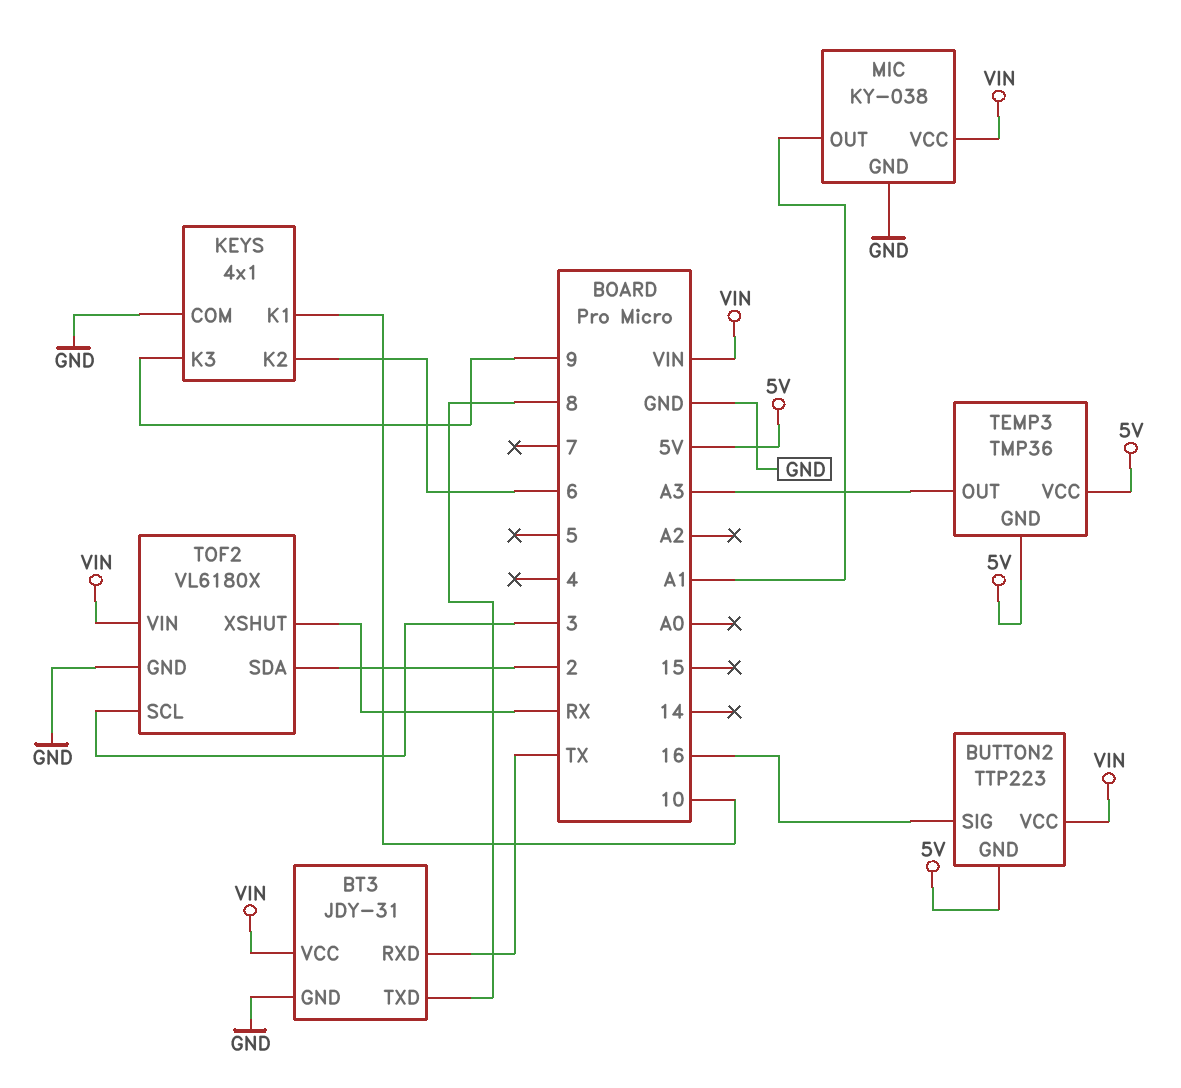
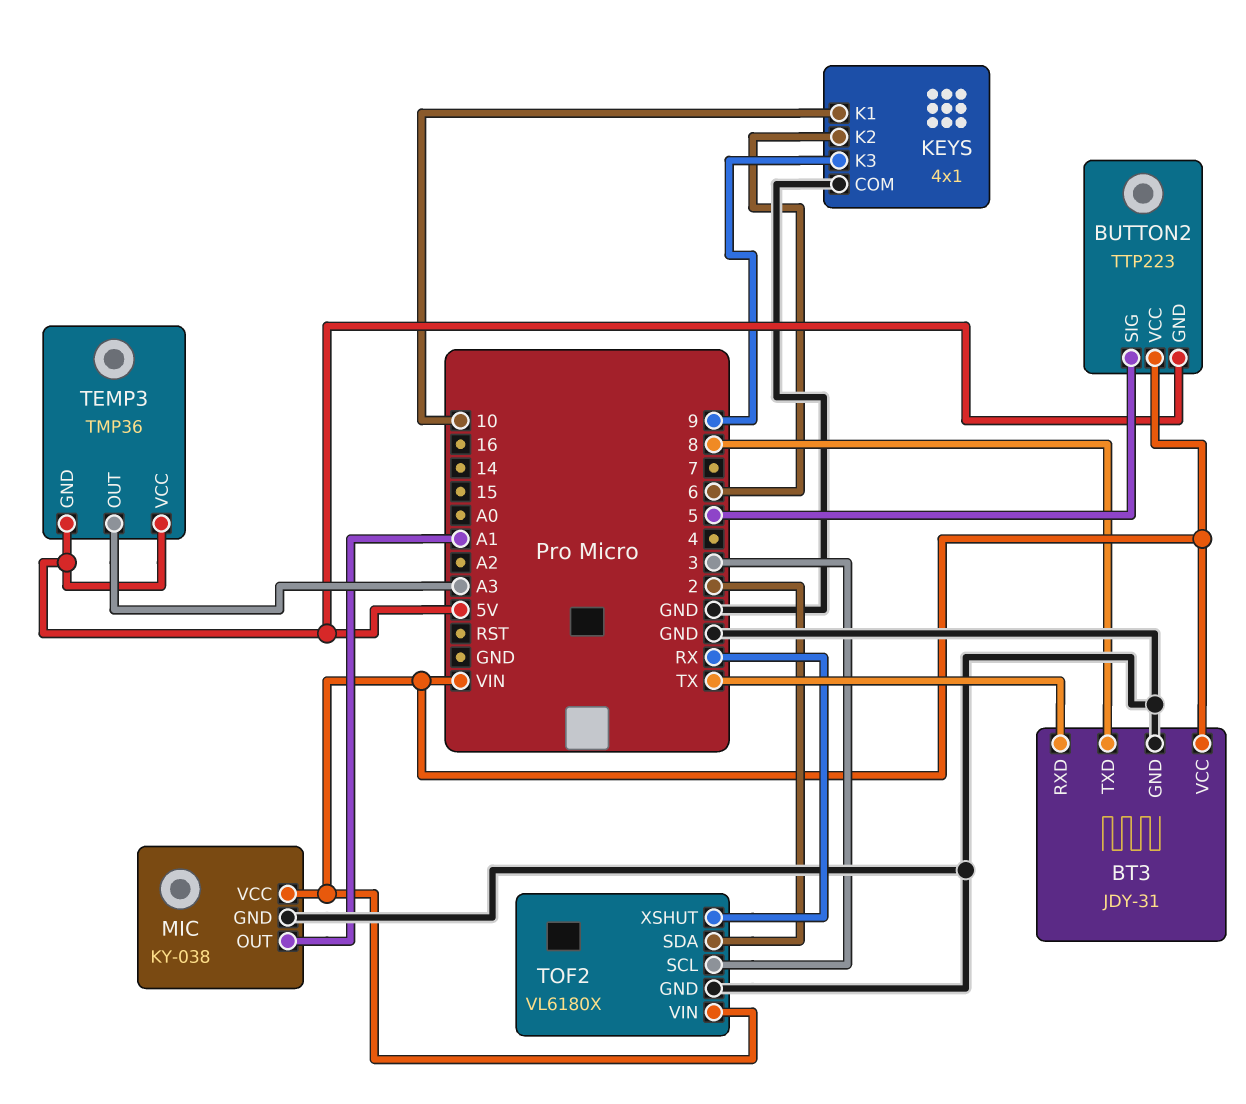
BUTTON2 pin SIG: 16 -> 5

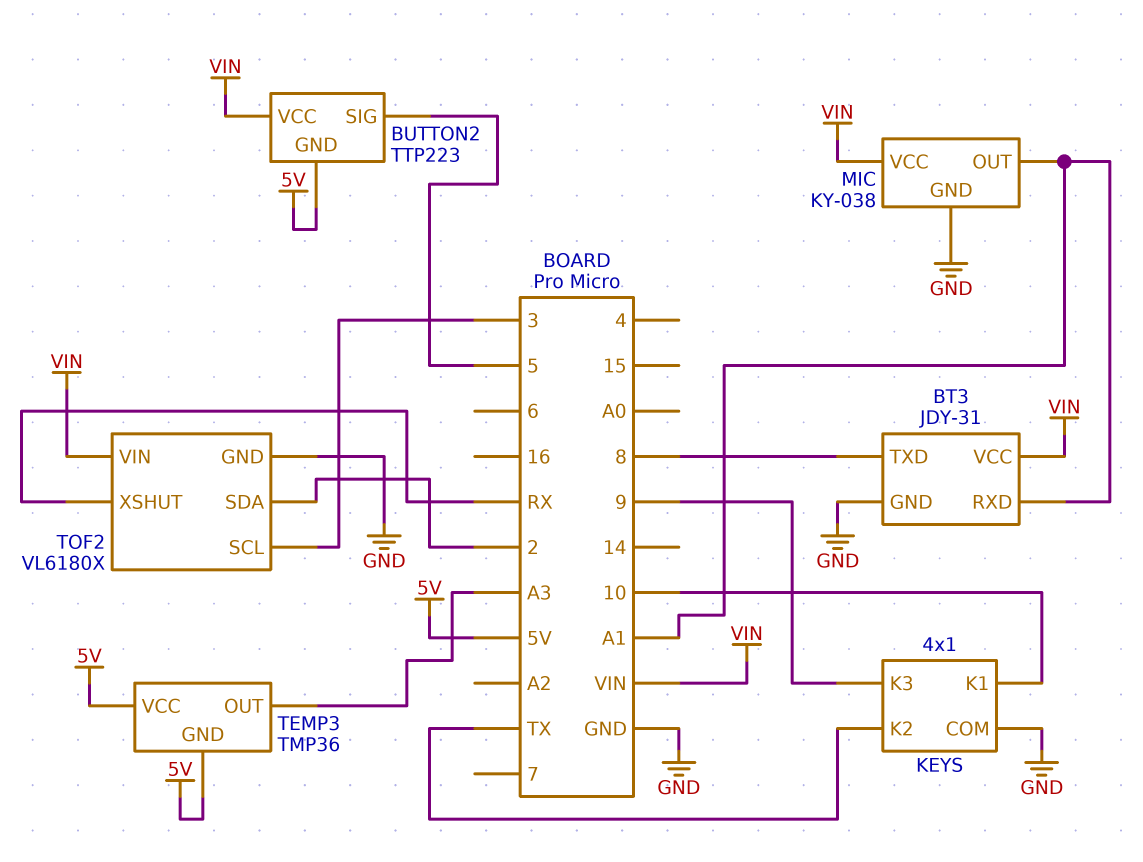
BT3 pin RXD: TX -> A1
KEYS pin K2: 6 -> TX

